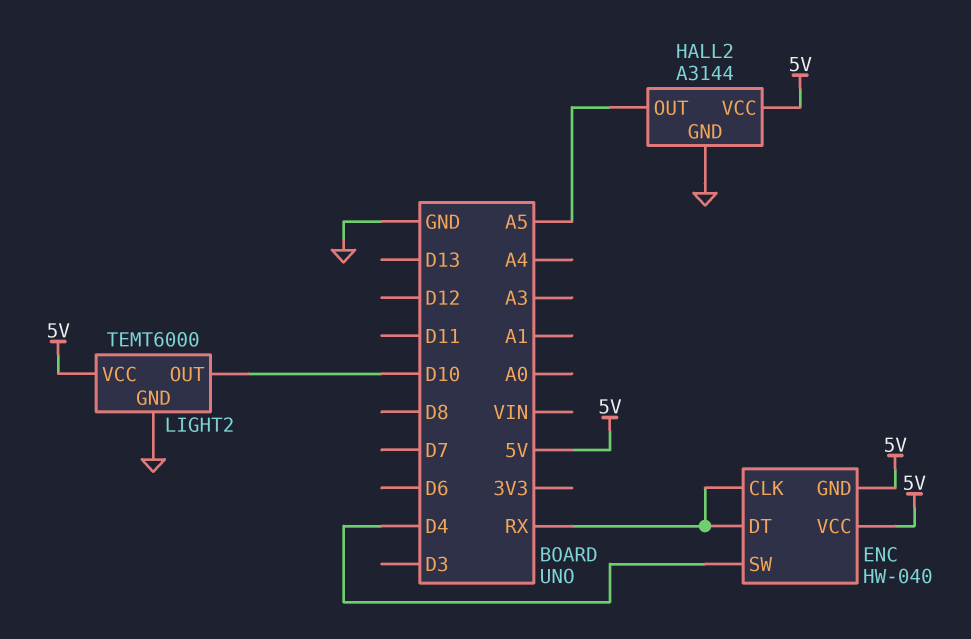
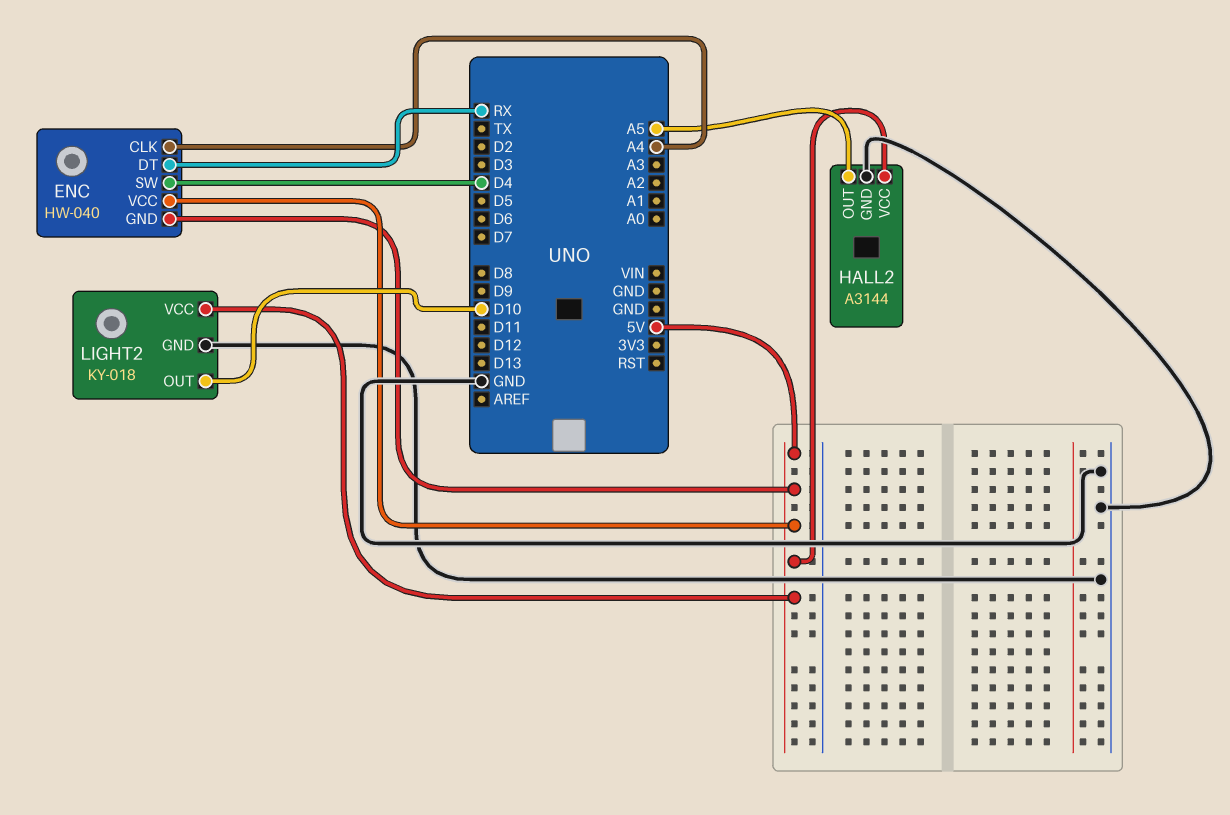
ENC pin CLK: RX -> A4
LIGHT2: TEMT6000 -> KY-018

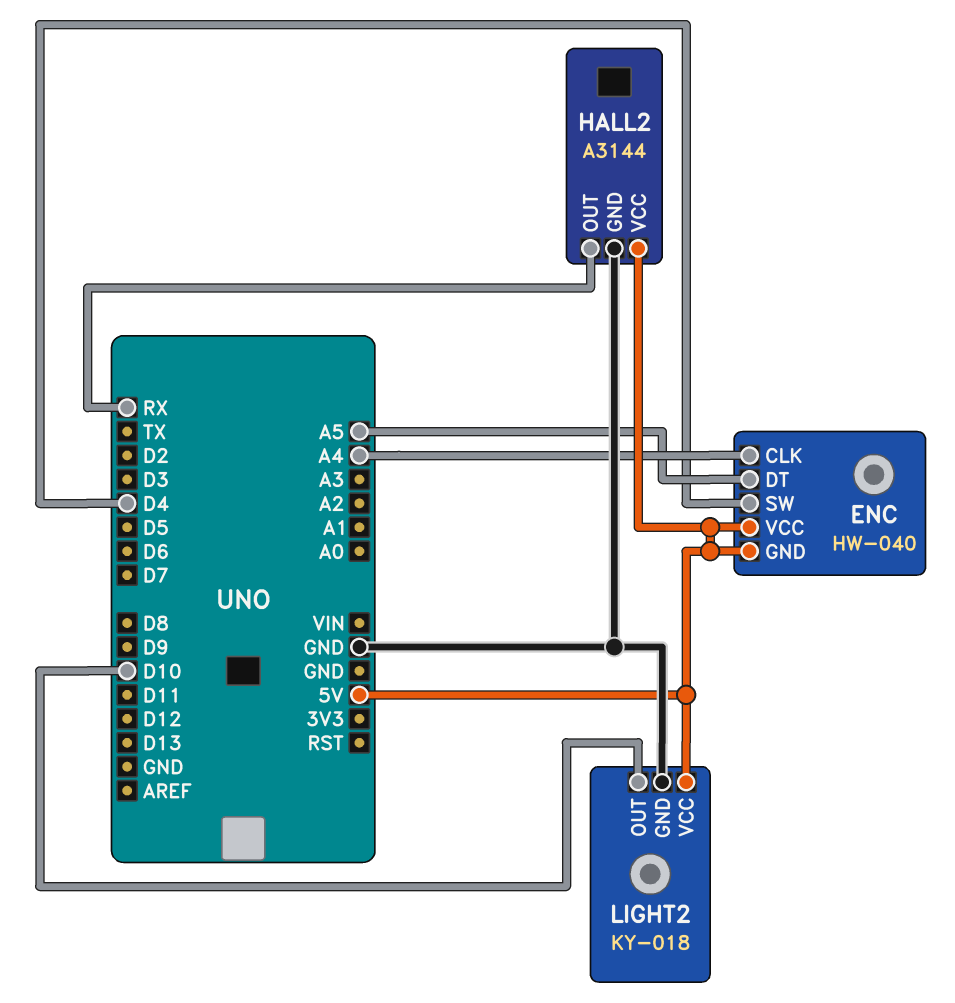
ENC pin DT: RX -> A5
HALL2 pin OUT: A5 -> RX

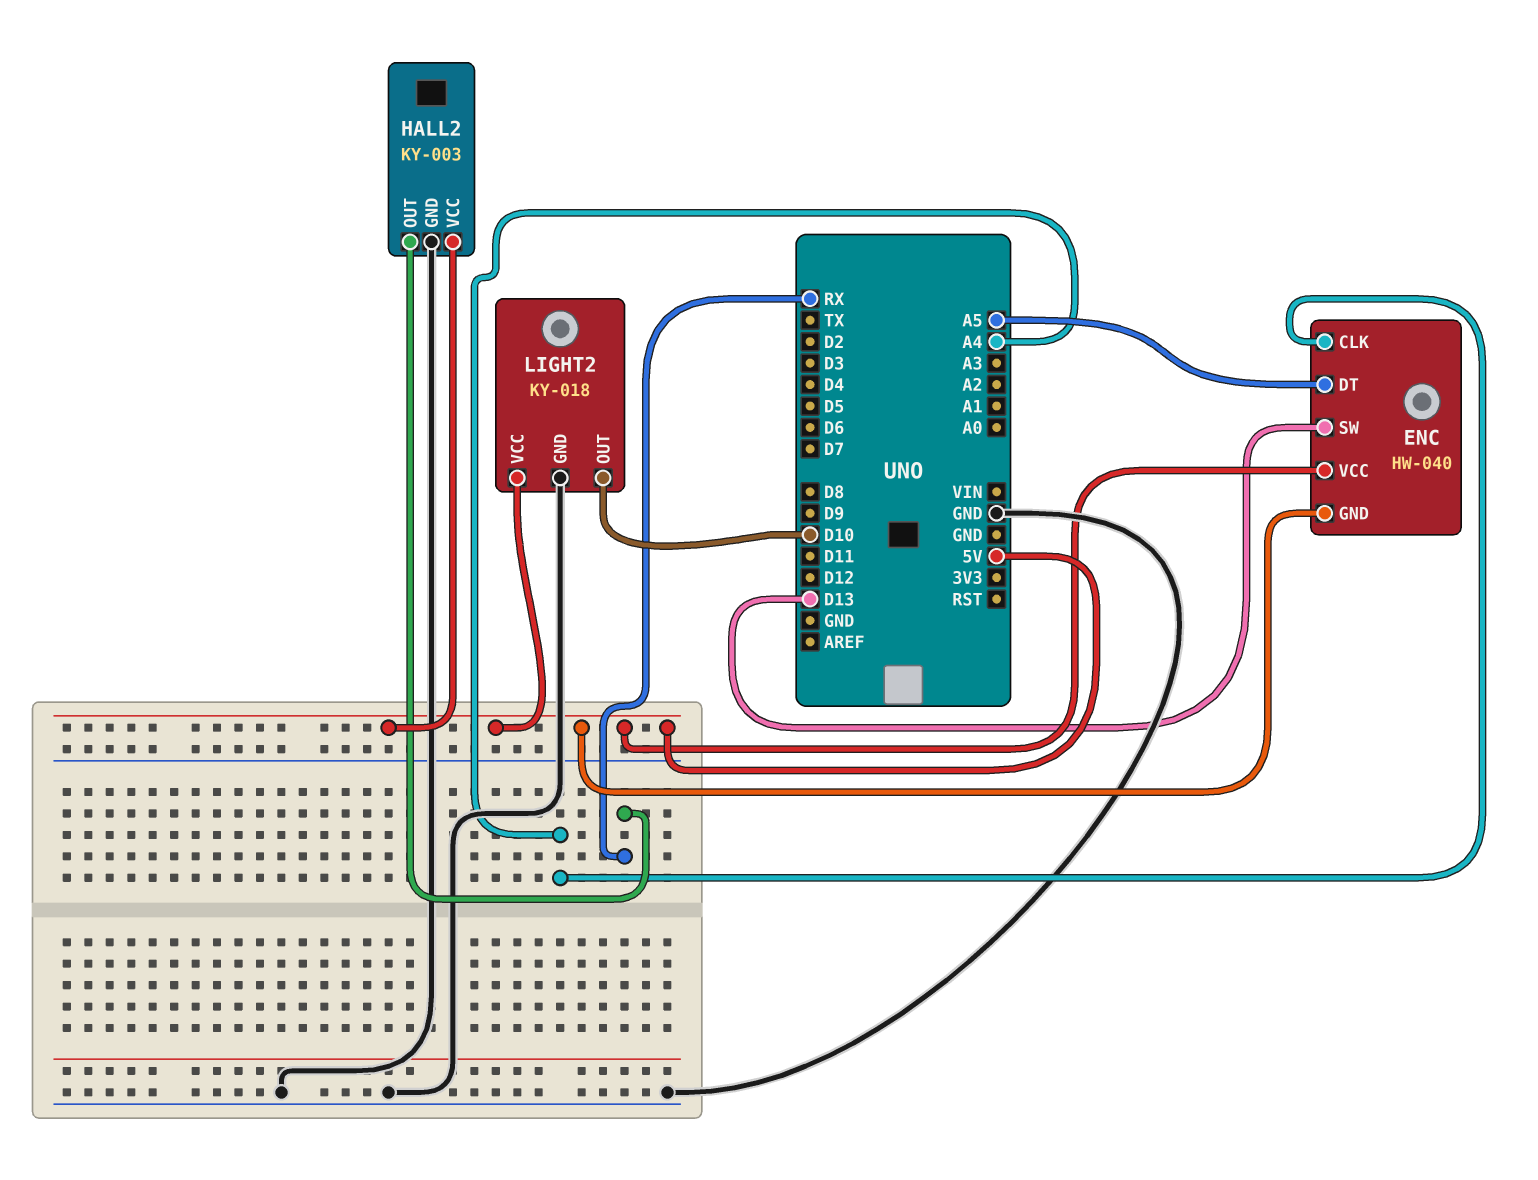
ENC pin SW: D4 -> D13
HALL2: A3144 -> KY-003

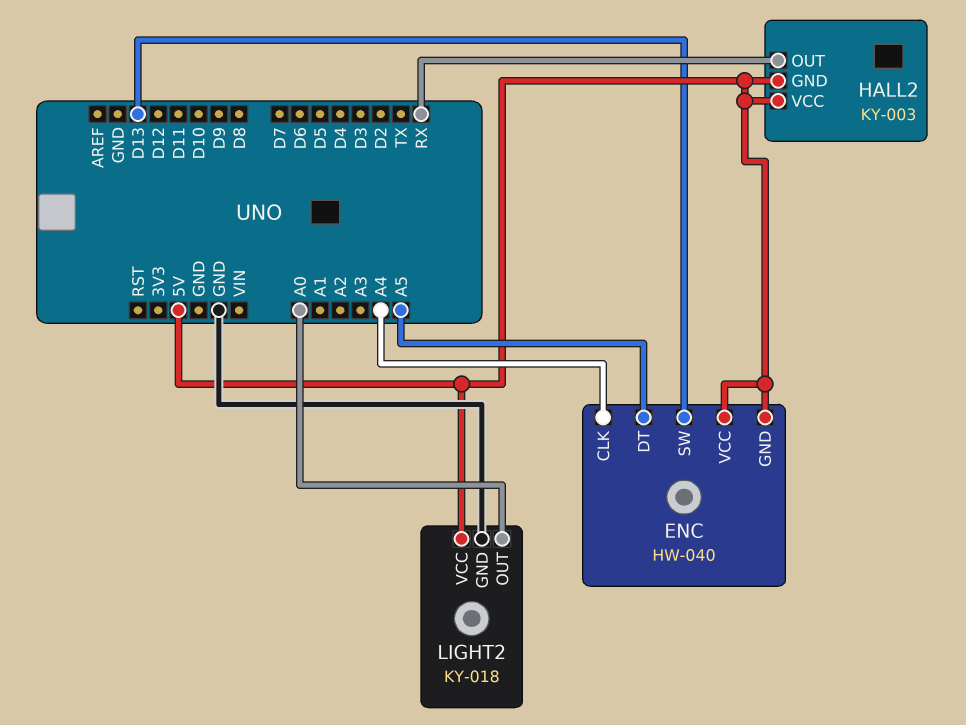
HALL2 pin GND: GND -> 5V
LIGHT2 pin OUT: D10 -> A0

